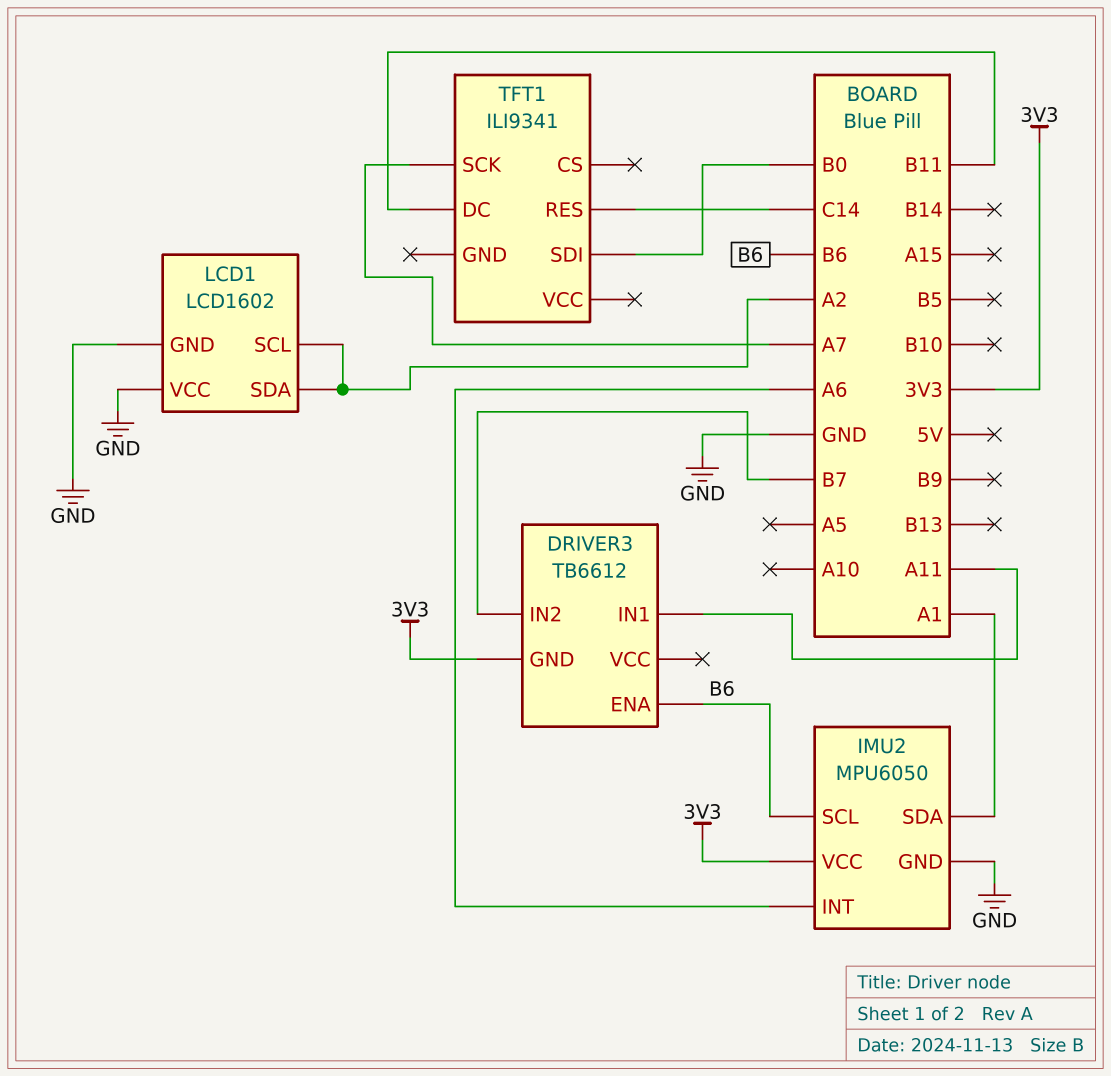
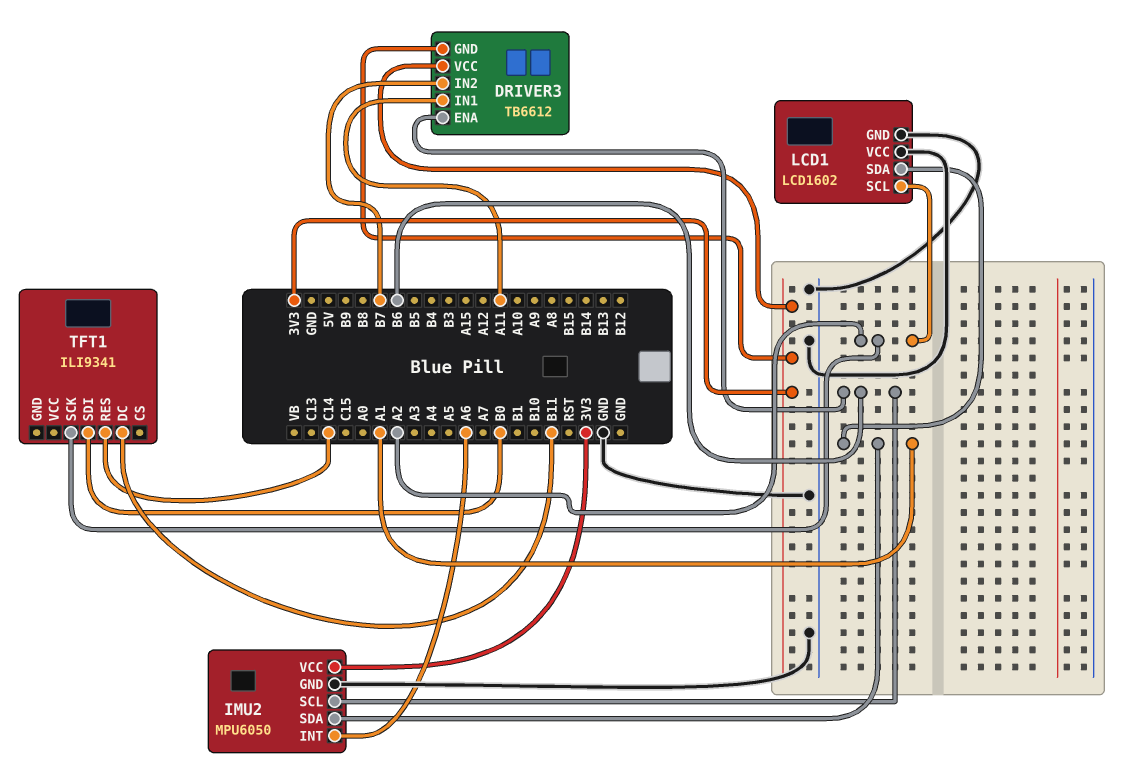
DRIVER3 pin VCC: none -> 3V3
LCD1 pin SDA: A2 -> A1
TFT1 pin SCK: A7 -> A2

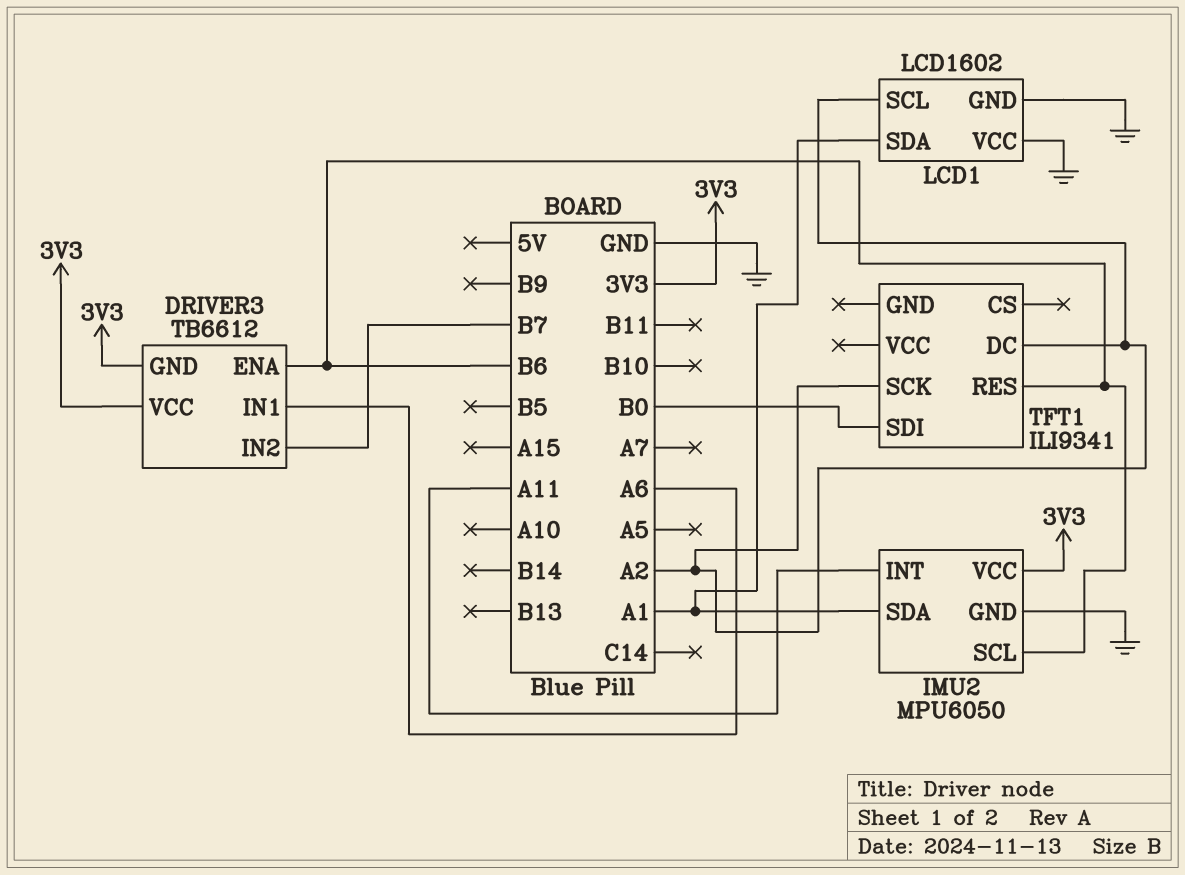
DRIVER3 pin IN1: A11 -> A6
IMU2 pin INT: A6 -> A11
TFT1 pin DC: B11 -> A2
TFT1 pin RES: C14 -> B6

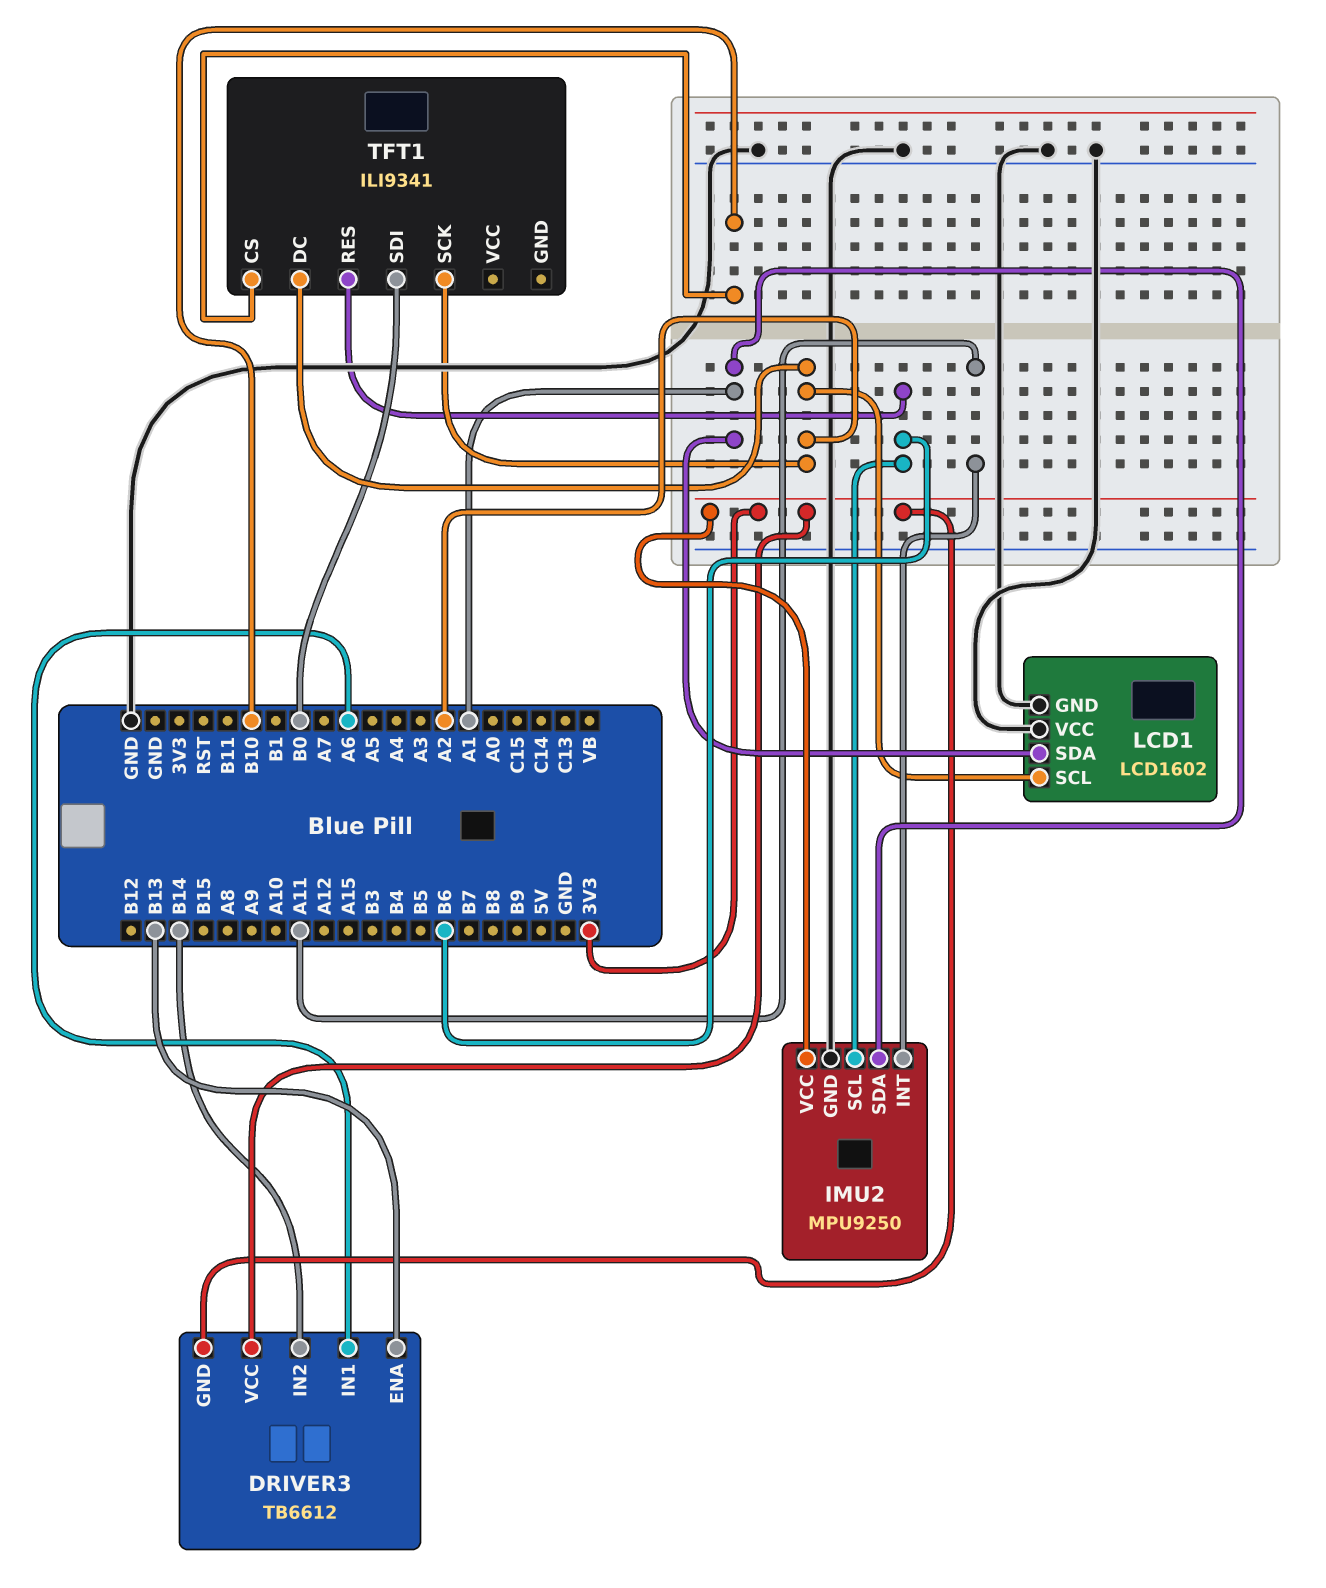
DRIVER3 pin ENA: B6 -> B13
DRIVER3 pin IN2: B7 -> B14
IMU2: MPU6050 -> MPU9250
TFT1 pin CS: none -> B10

